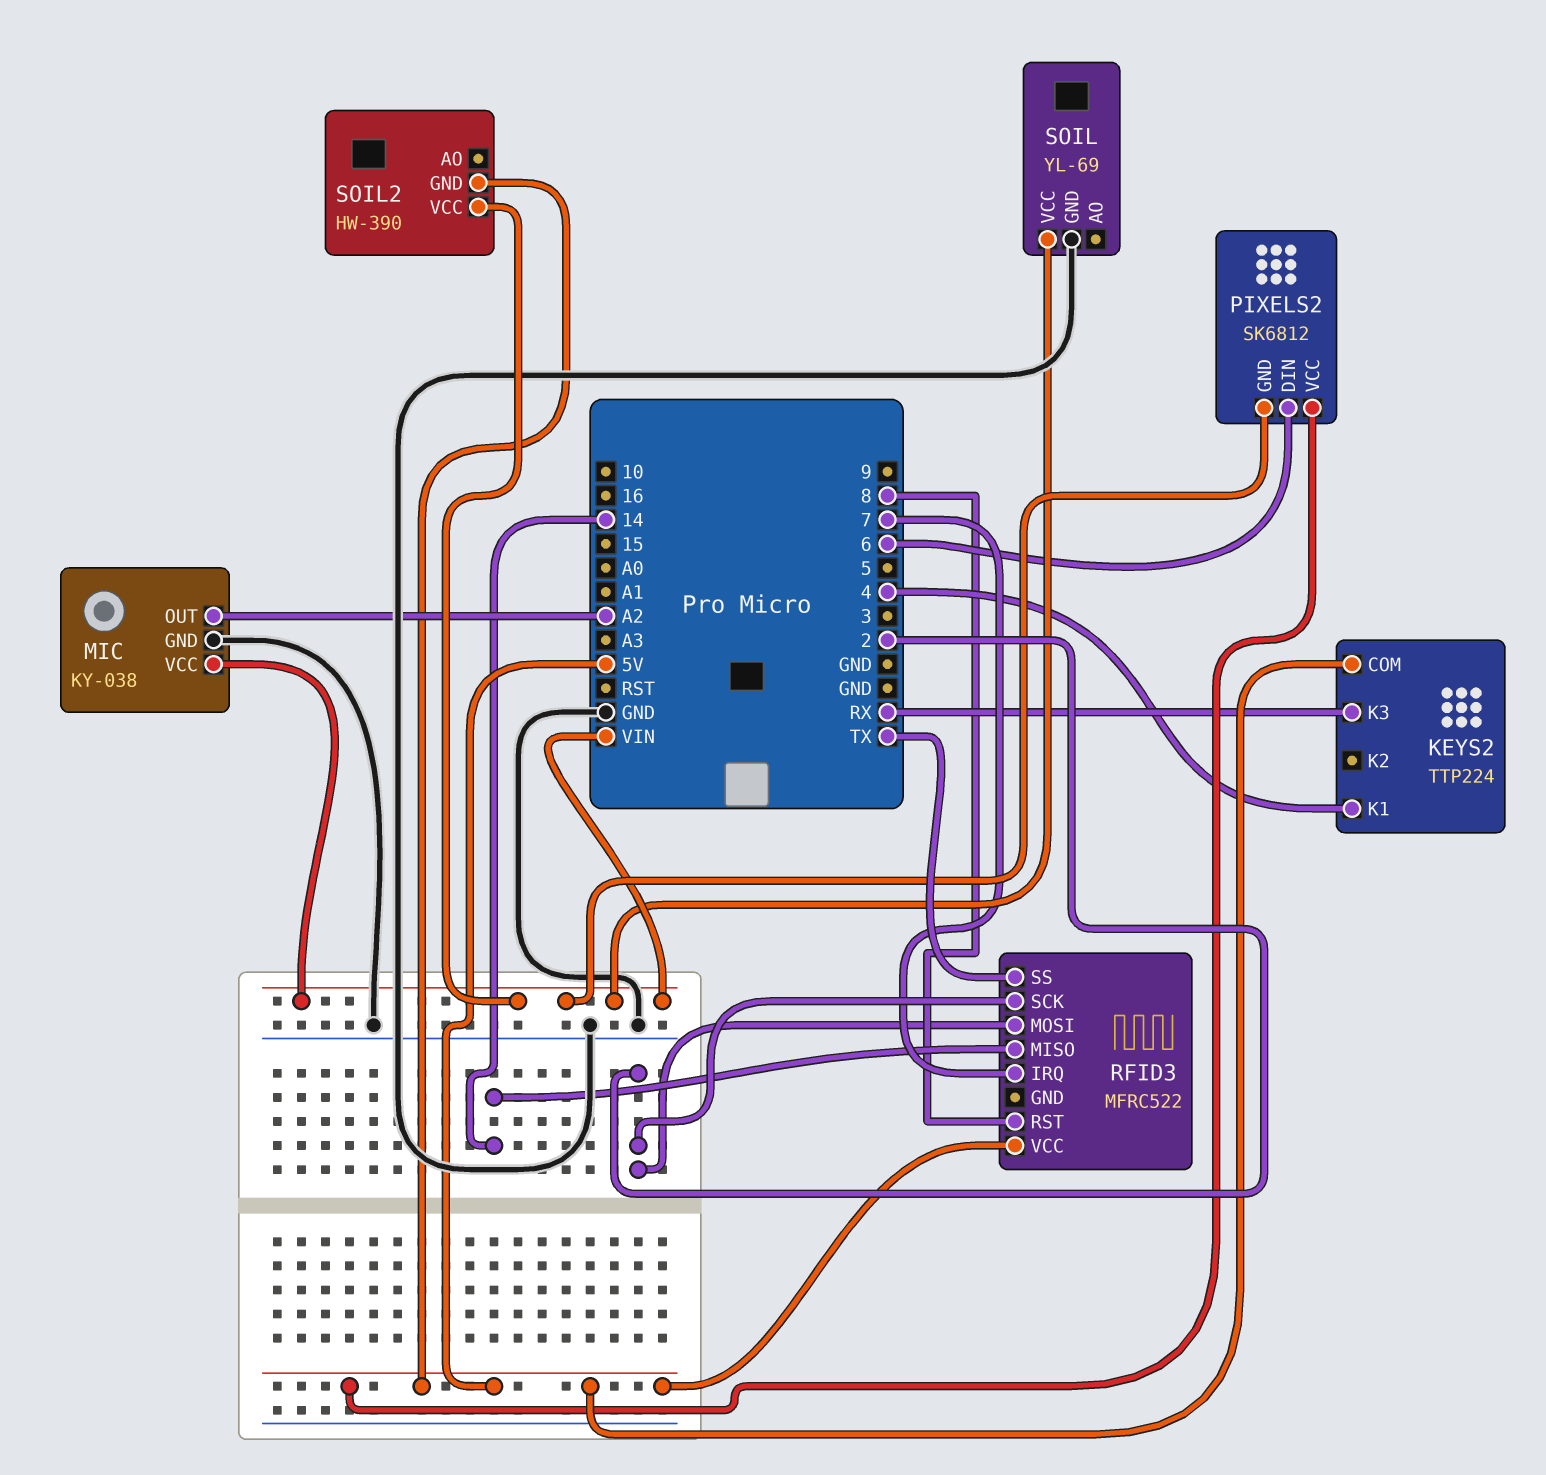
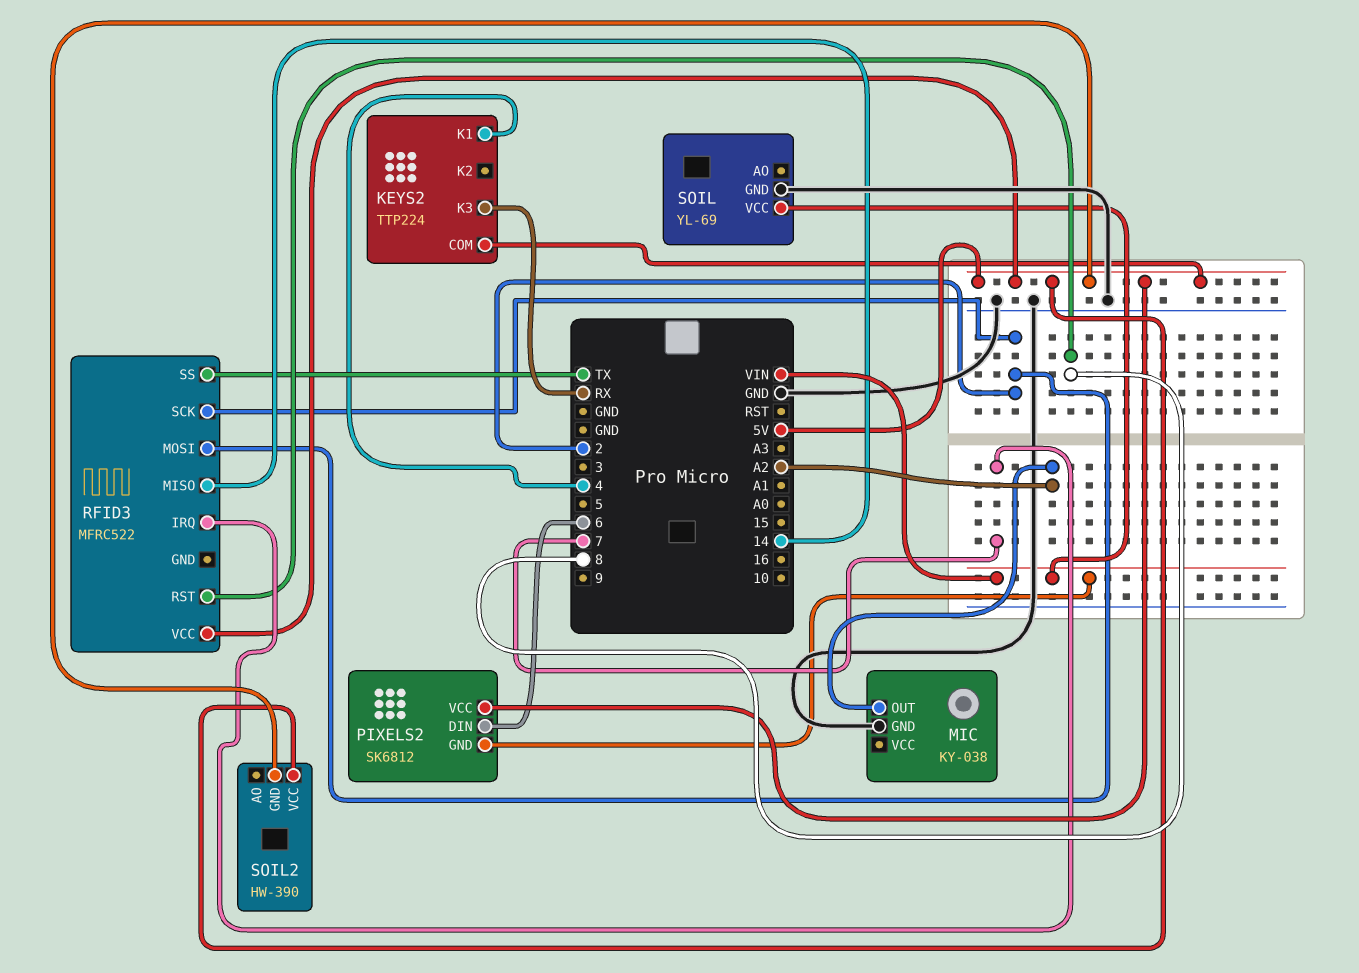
MIC pin VCC: VIN -> none
SOIL2 pin VCC: VIN -> 5V

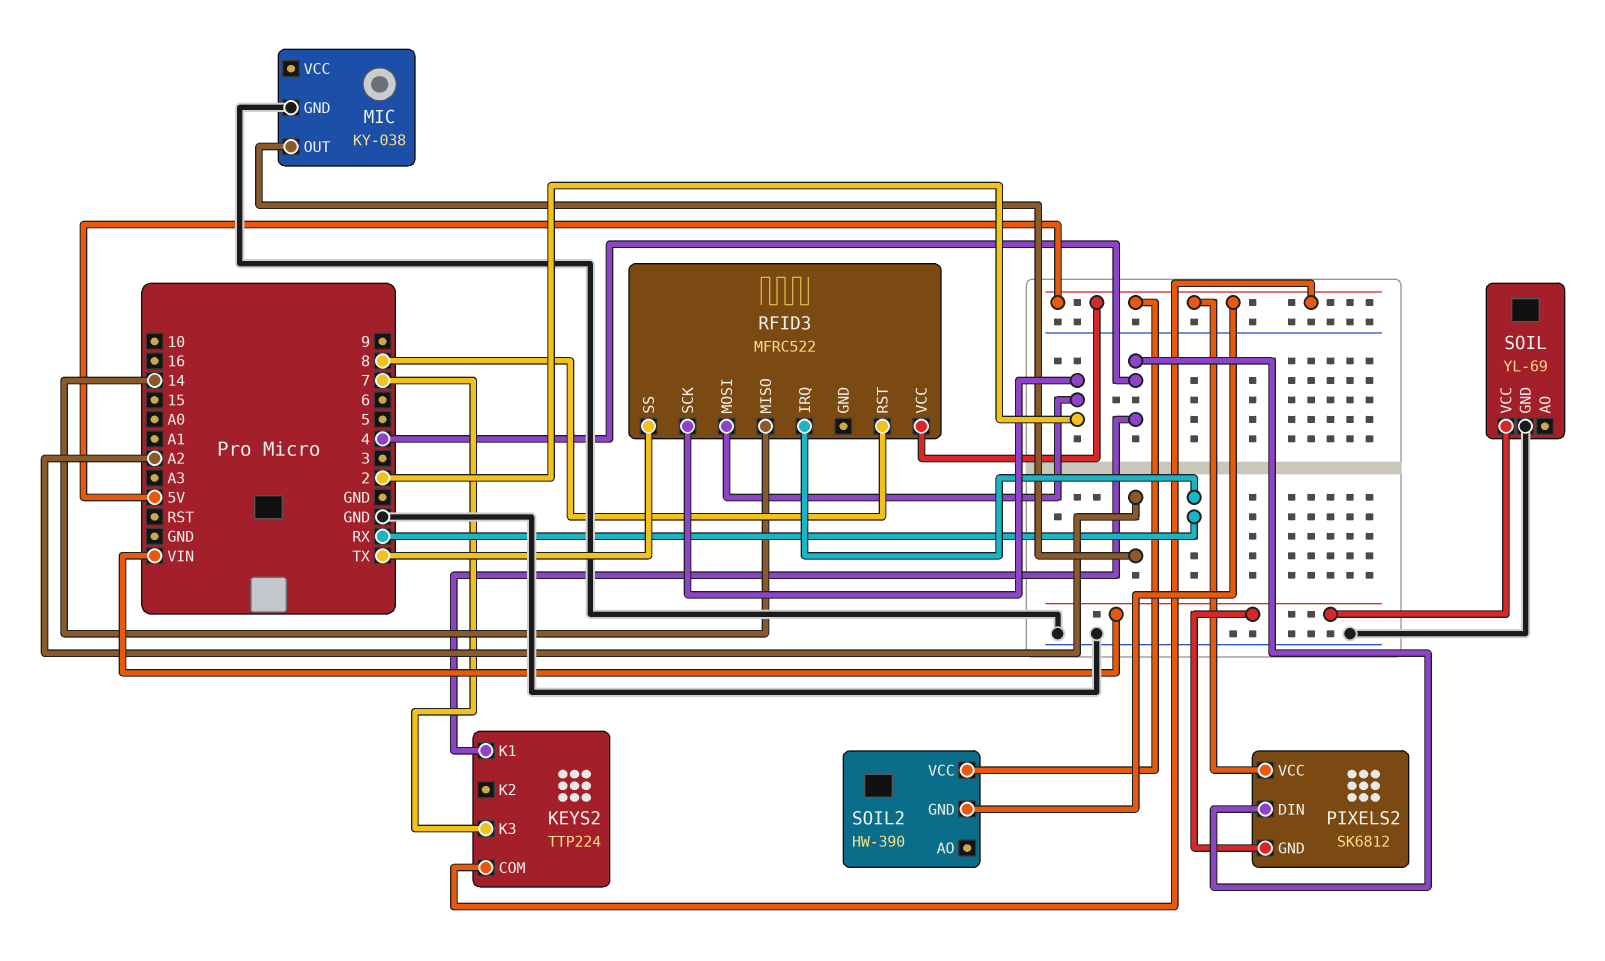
KEYS2 pin K3: RX -> 7
PIXELS2 pin DIN: 6 -> 4
RFID3 pin IRQ: 7 -> RX

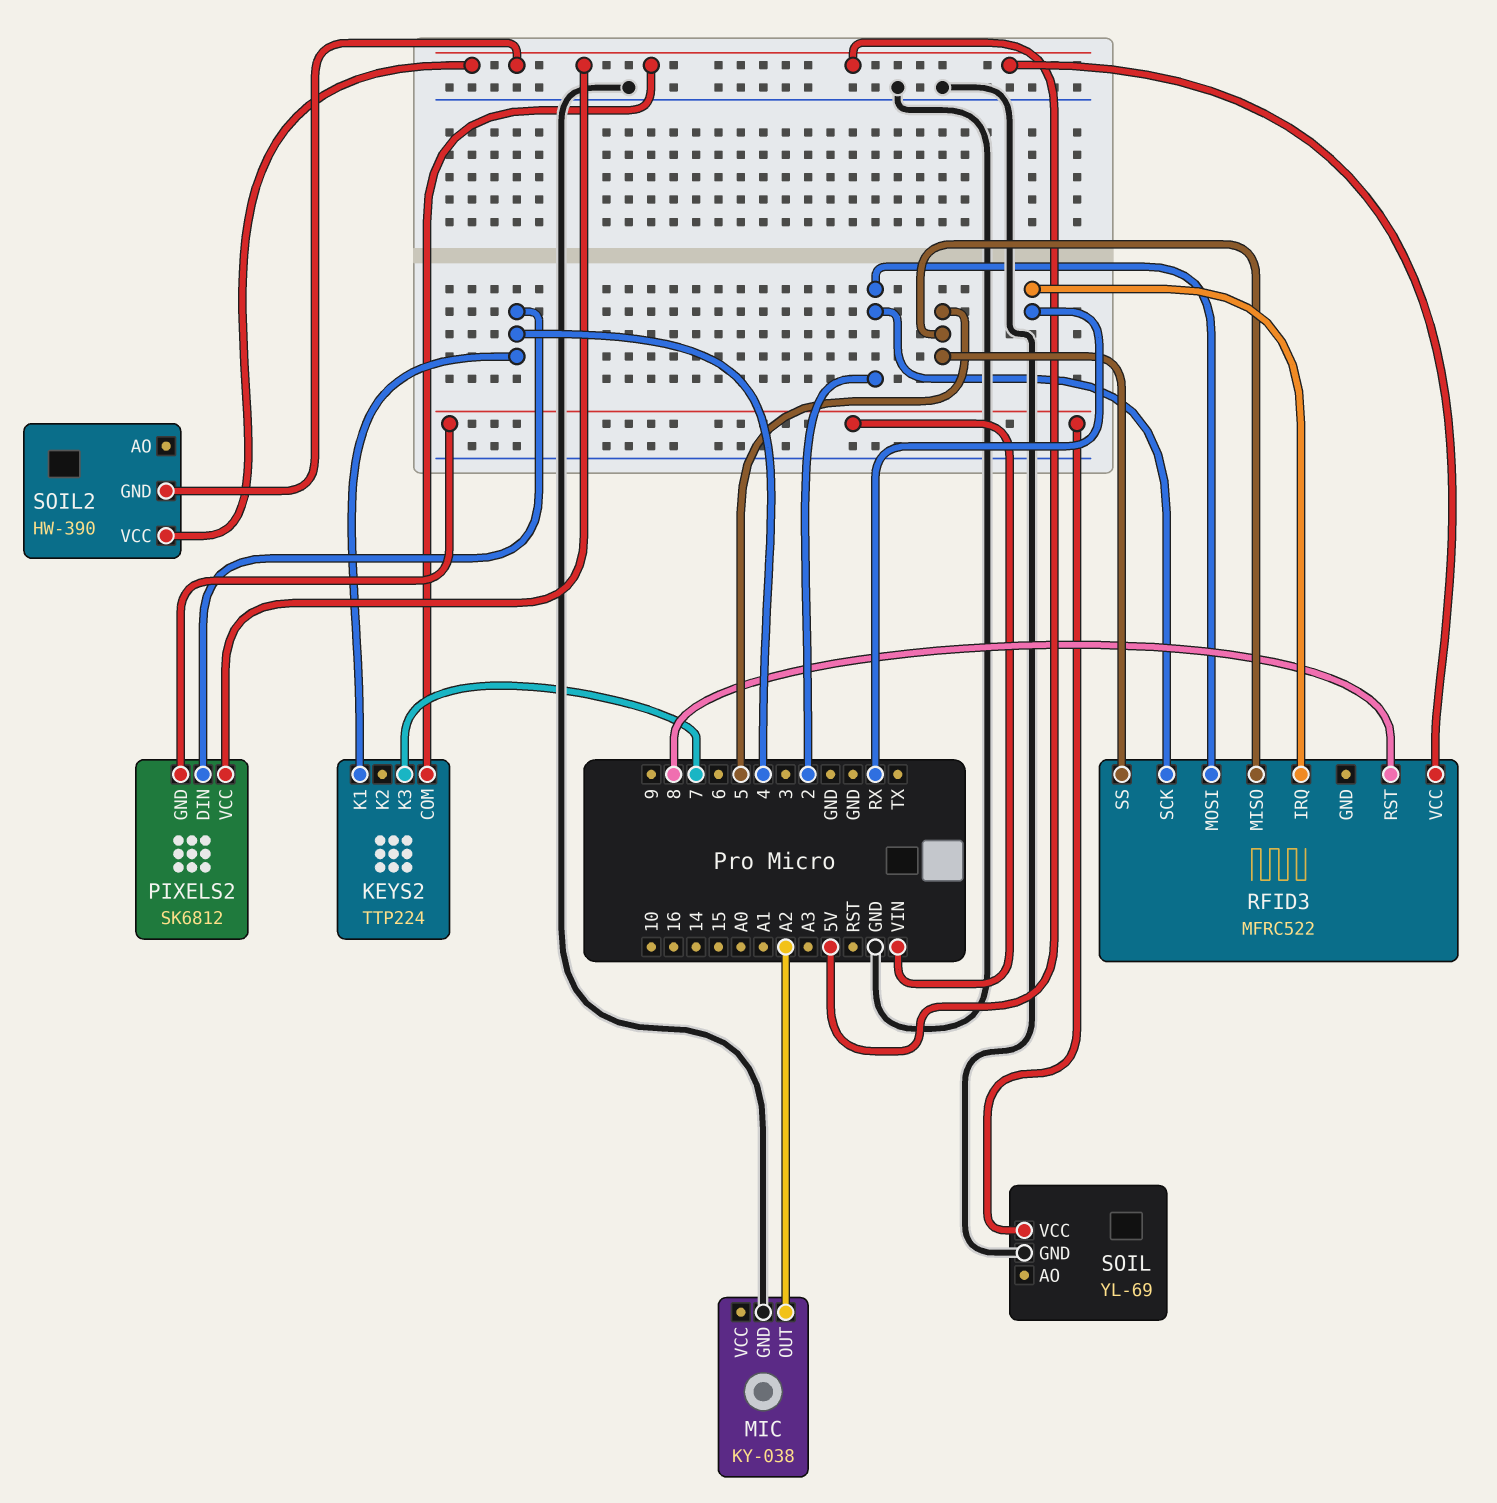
RFID3 pin MISO: 14 -> 5
RFID3 pin SS: TX -> 5

